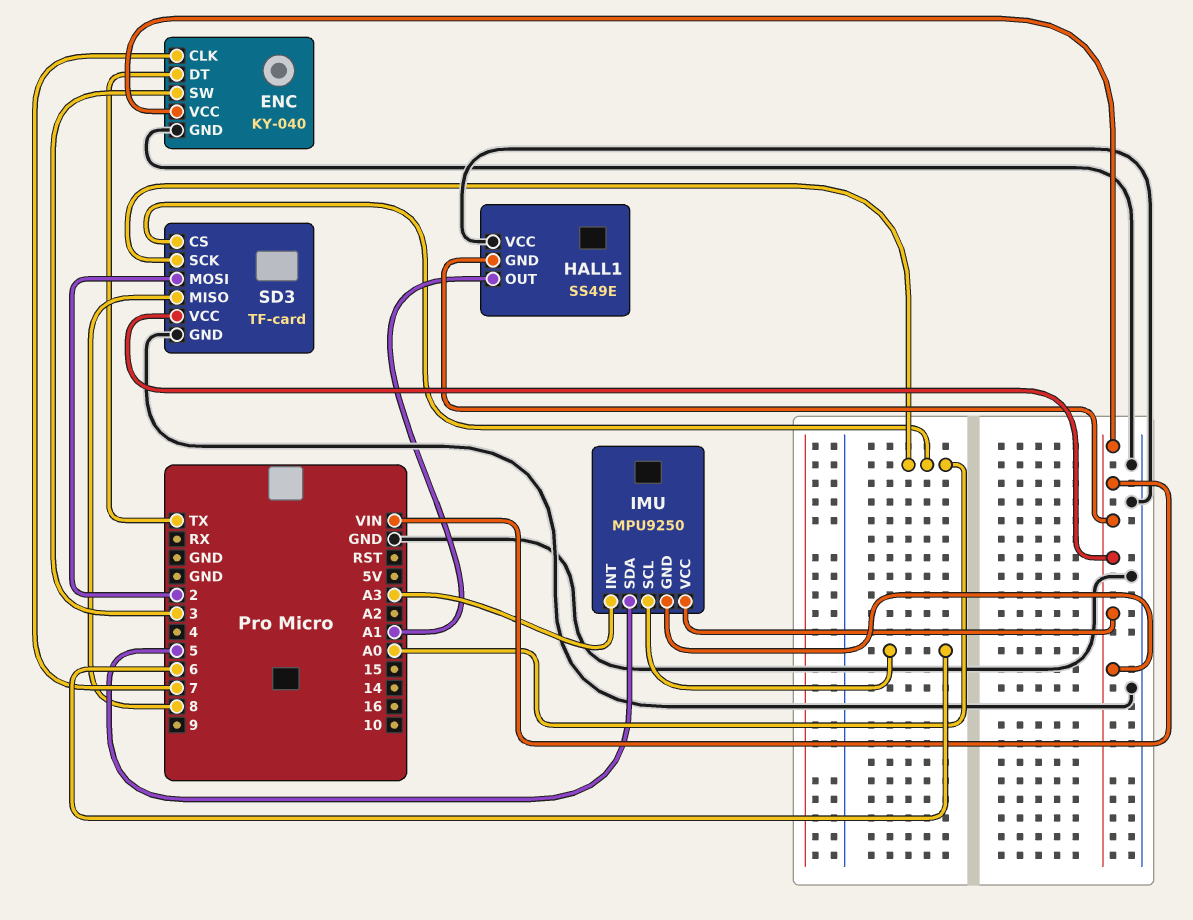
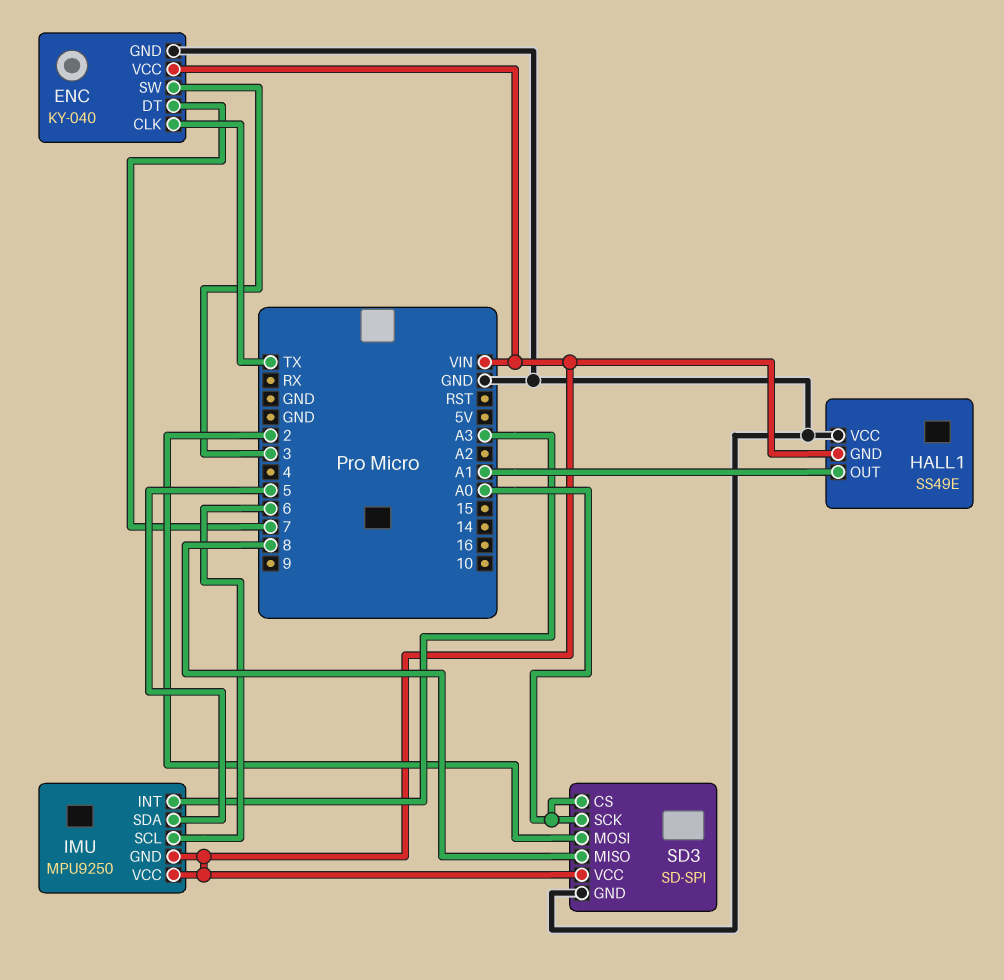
ENC pin CLK: 7 -> TX
ENC pin DT: TX -> 7
SD3: TF-card -> SD-SPI

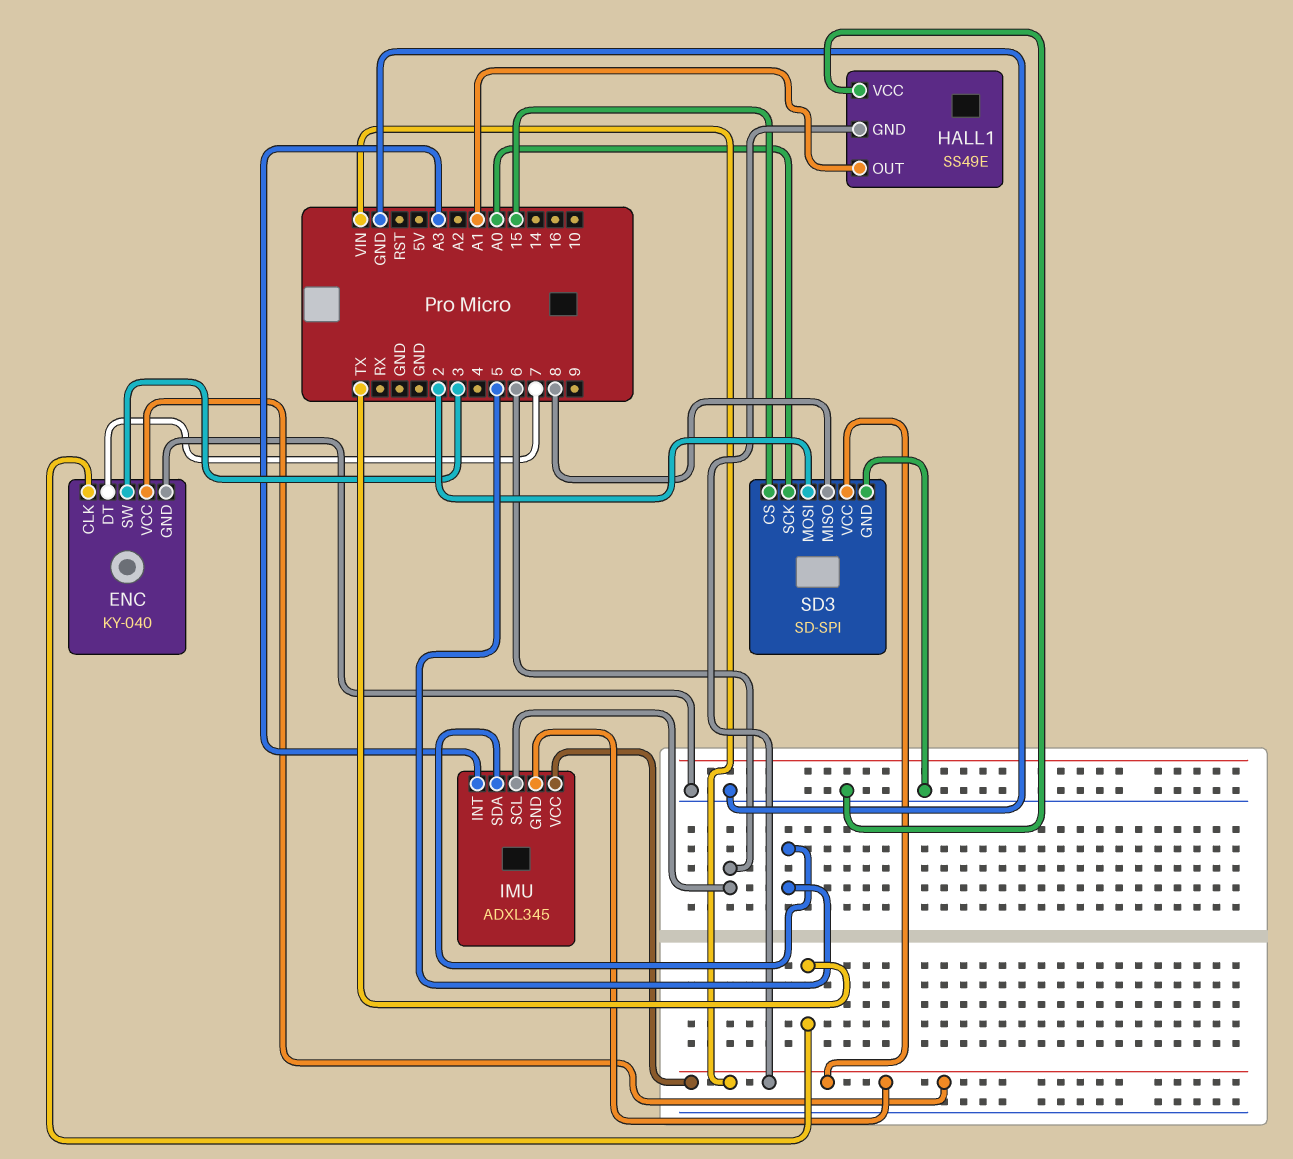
IMU: MPU9250 -> ADXL345
SD3 pin CS: A0 -> 15

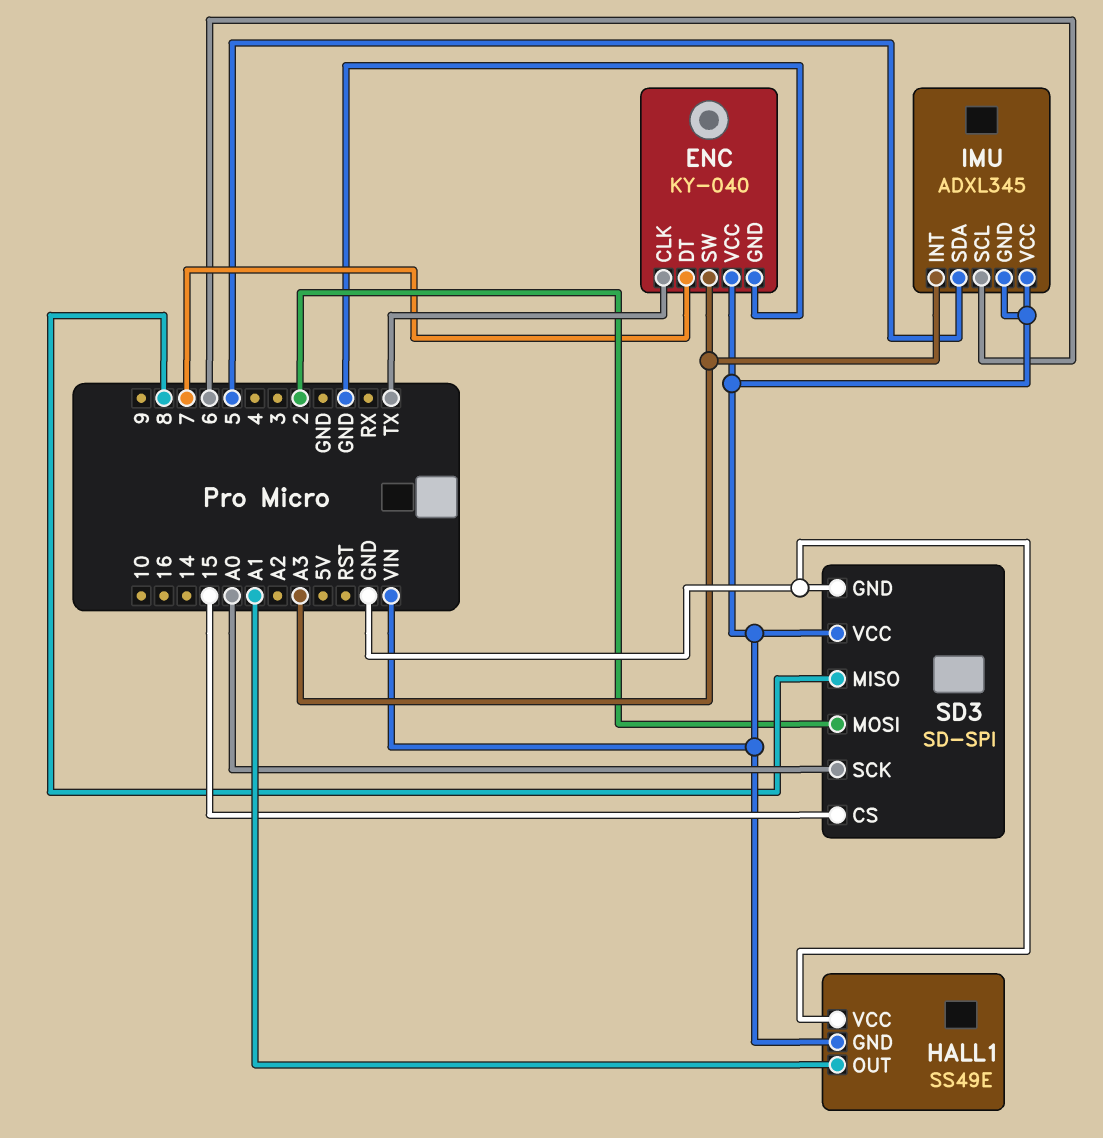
ENC pin SW: 3 -> A3

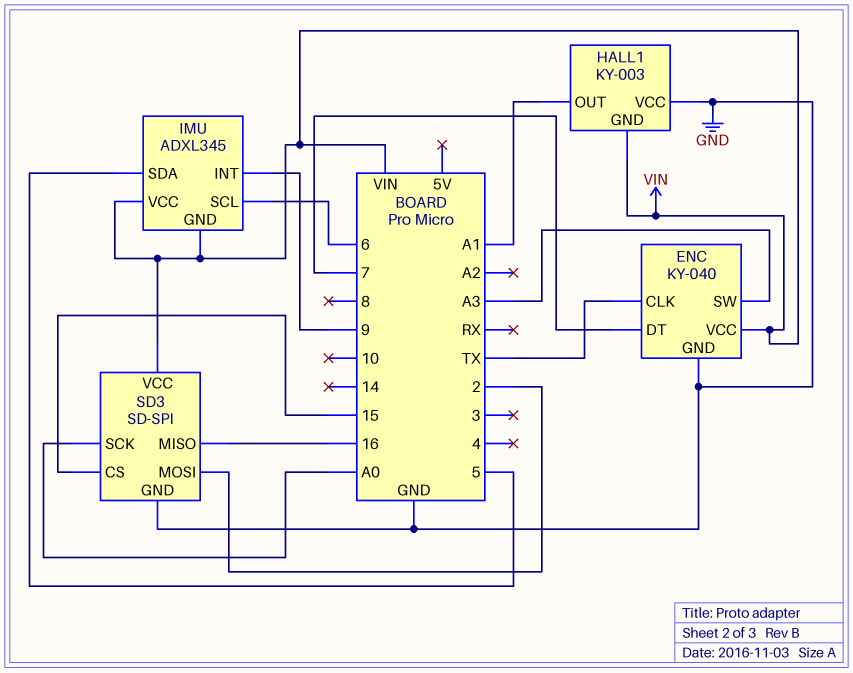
HALL1: SS49E -> KY-003
IMU pin INT: A3 -> 9
SD3 pin MISO: 8 -> 16

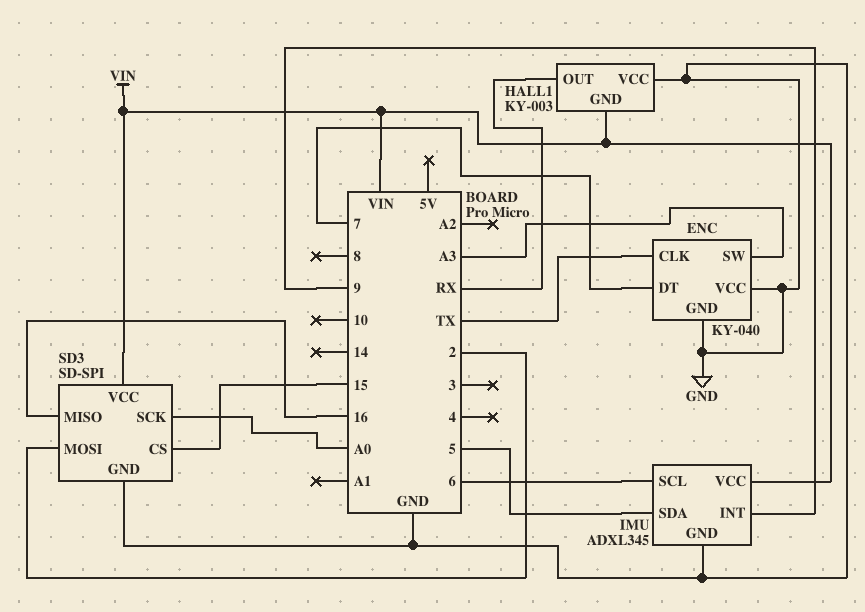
ENC pin VCC: VIN -> GND
HALL1 pin OUT: A1 -> RX
IMU pin GND: VIN -> GND

